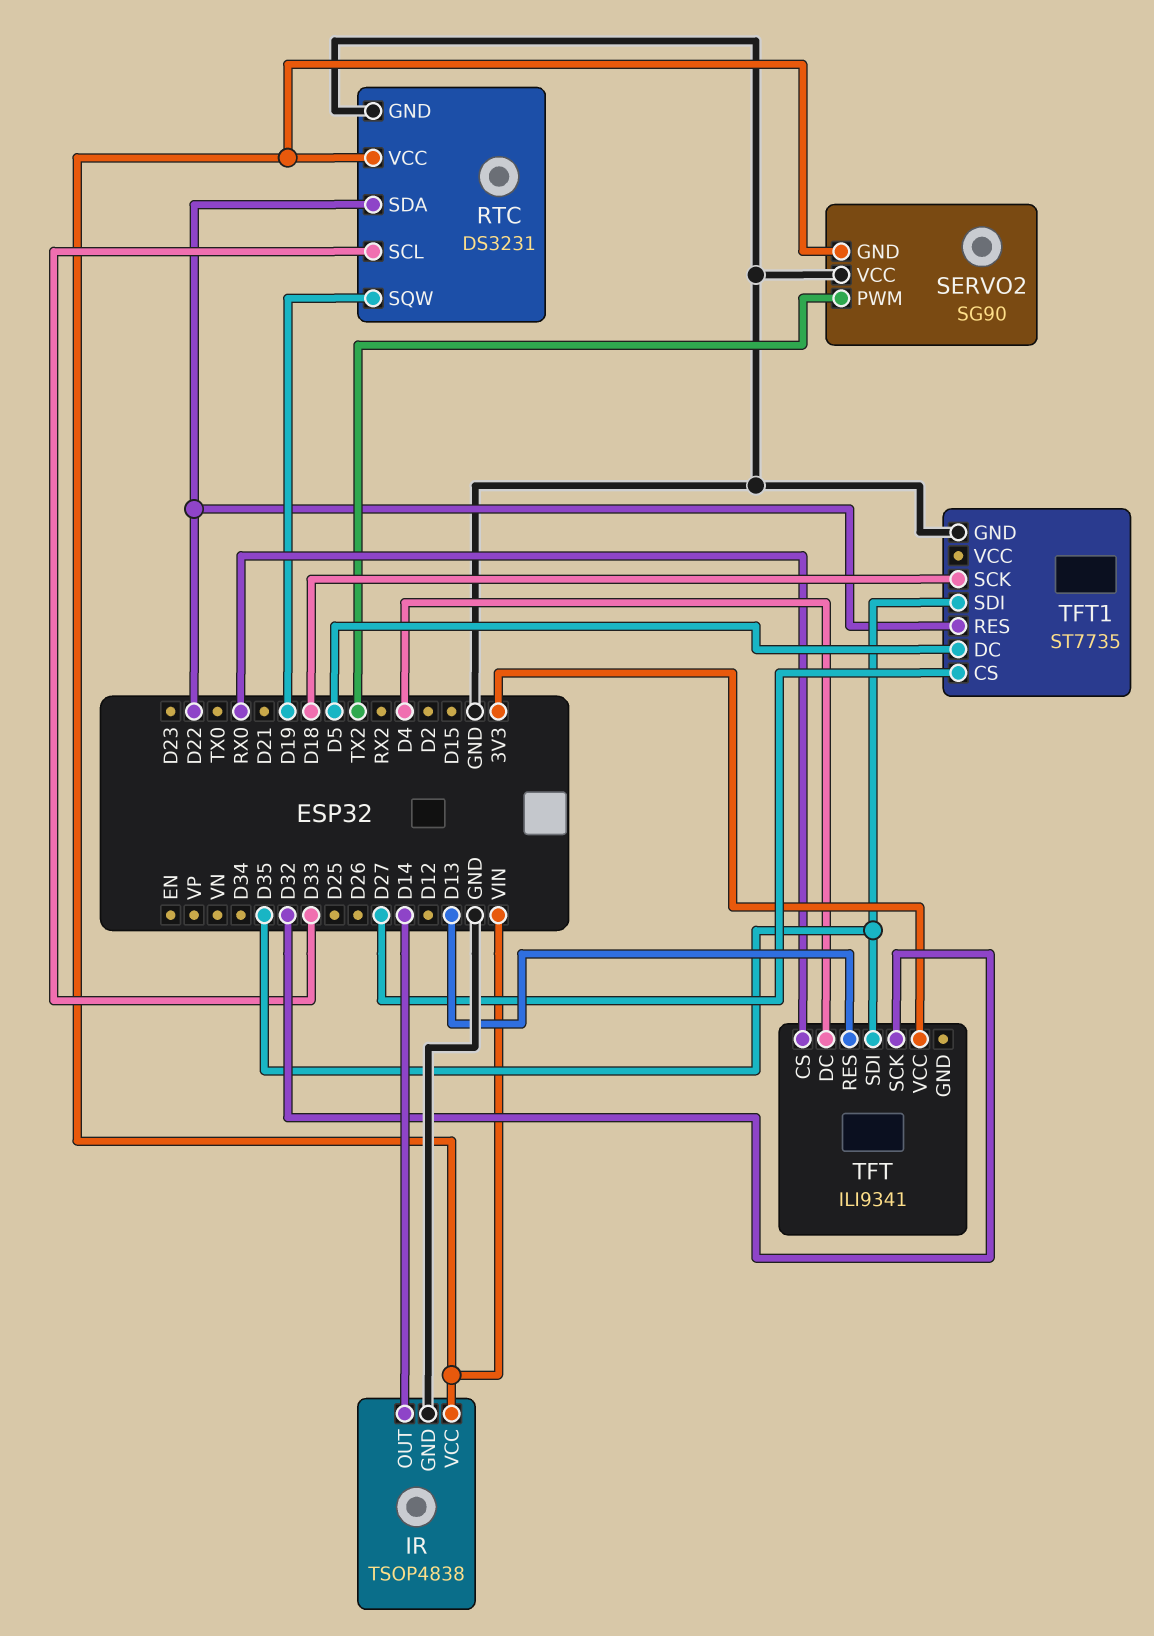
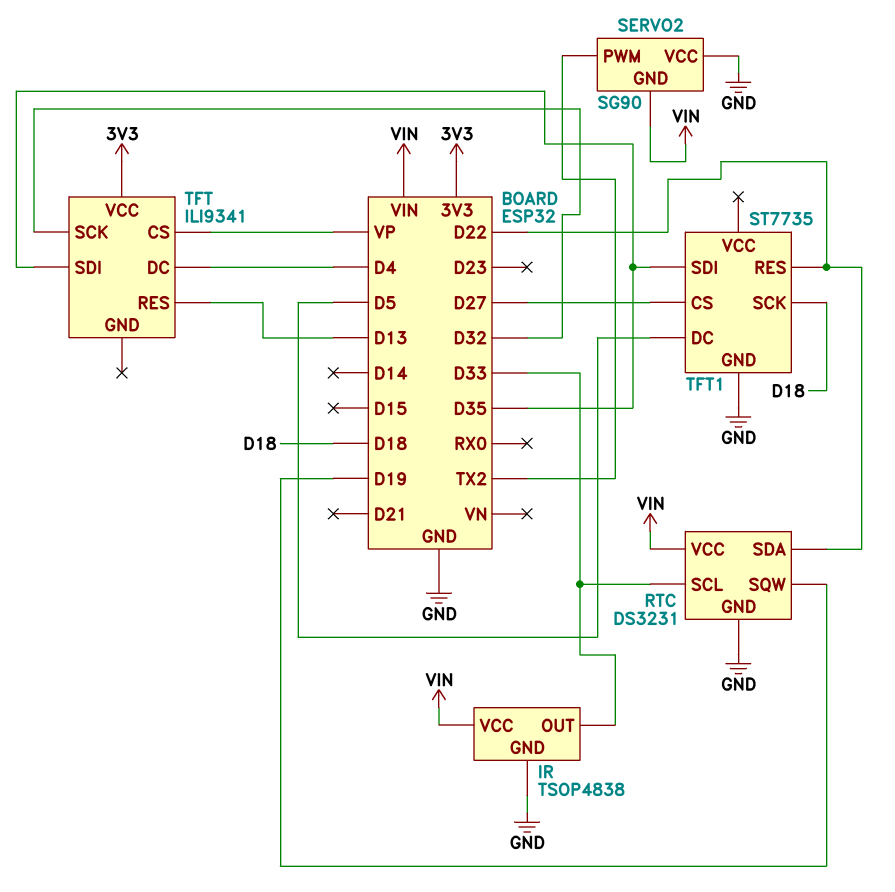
IR pin OUT: D14 -> D33
TFT pin CS: RX0 -> VP

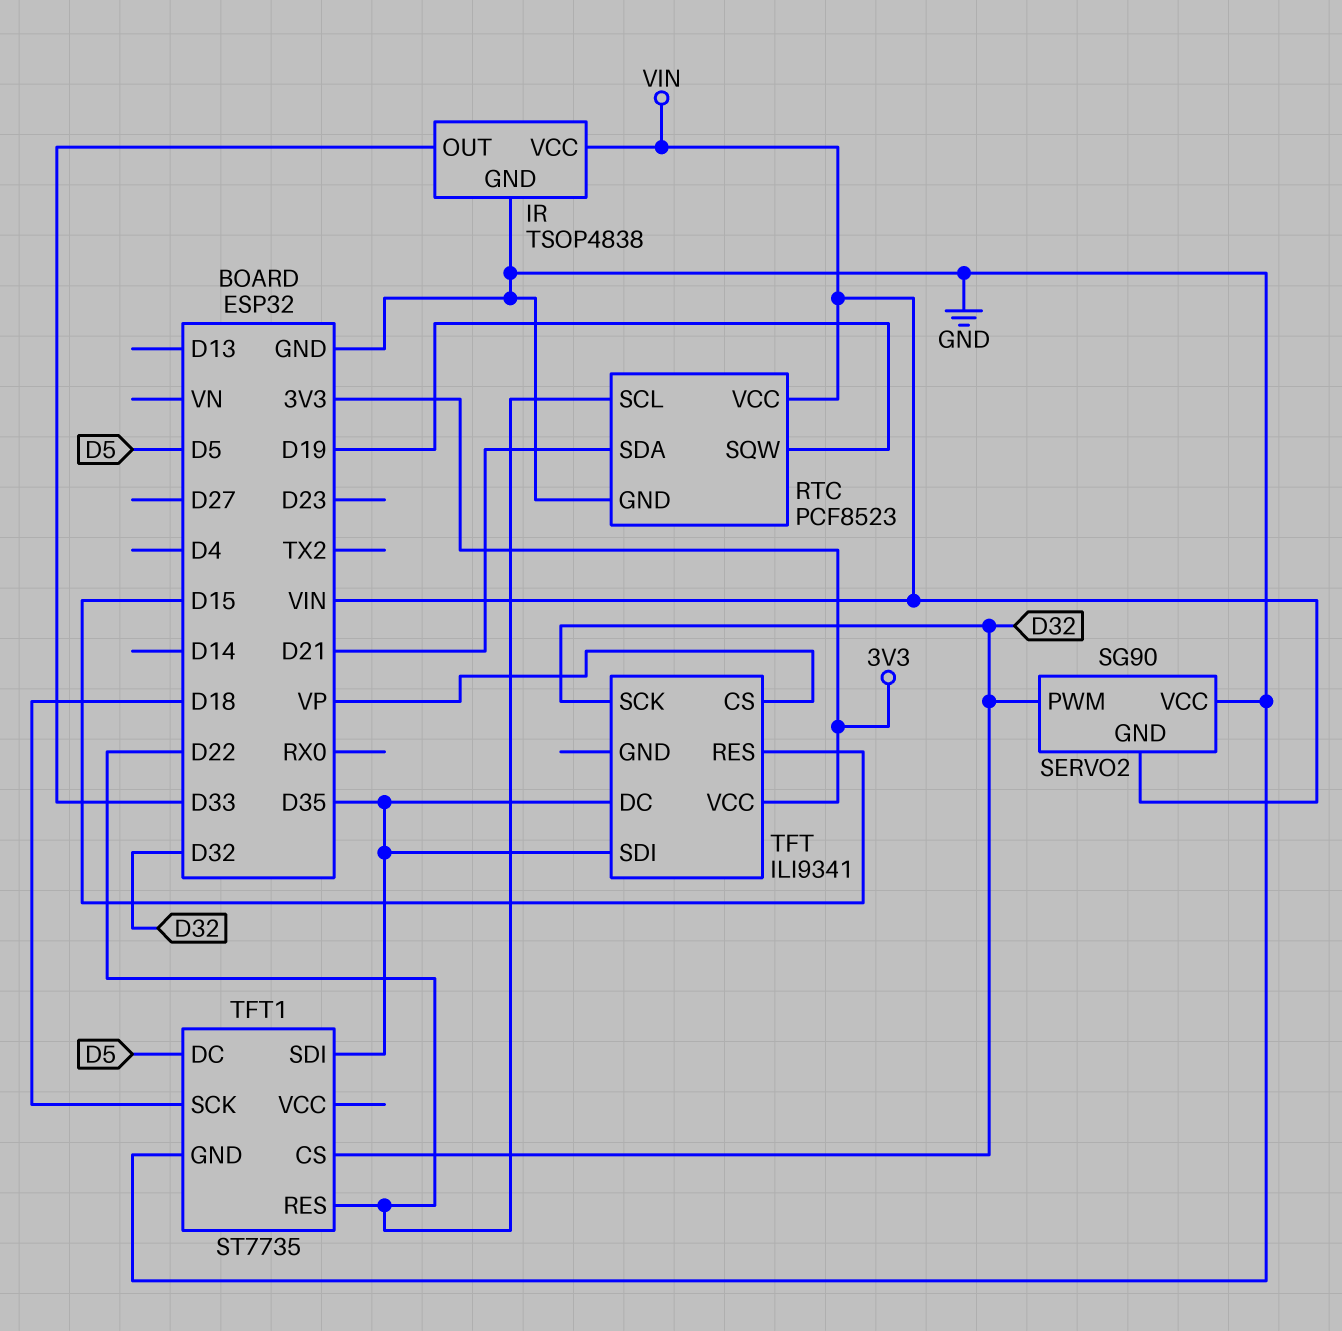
RTC: DS3231 -> PCF8523
RTC pin SCL: D33 -> D22
RTC pin SDA: D22 -> D21
SERVO2 pin PWM: TX2 -> D32
TFT pin DC: D4 -> D35
TFT pin RES: D13 -> D15
TFT1 pin CS: D27 -> D32

